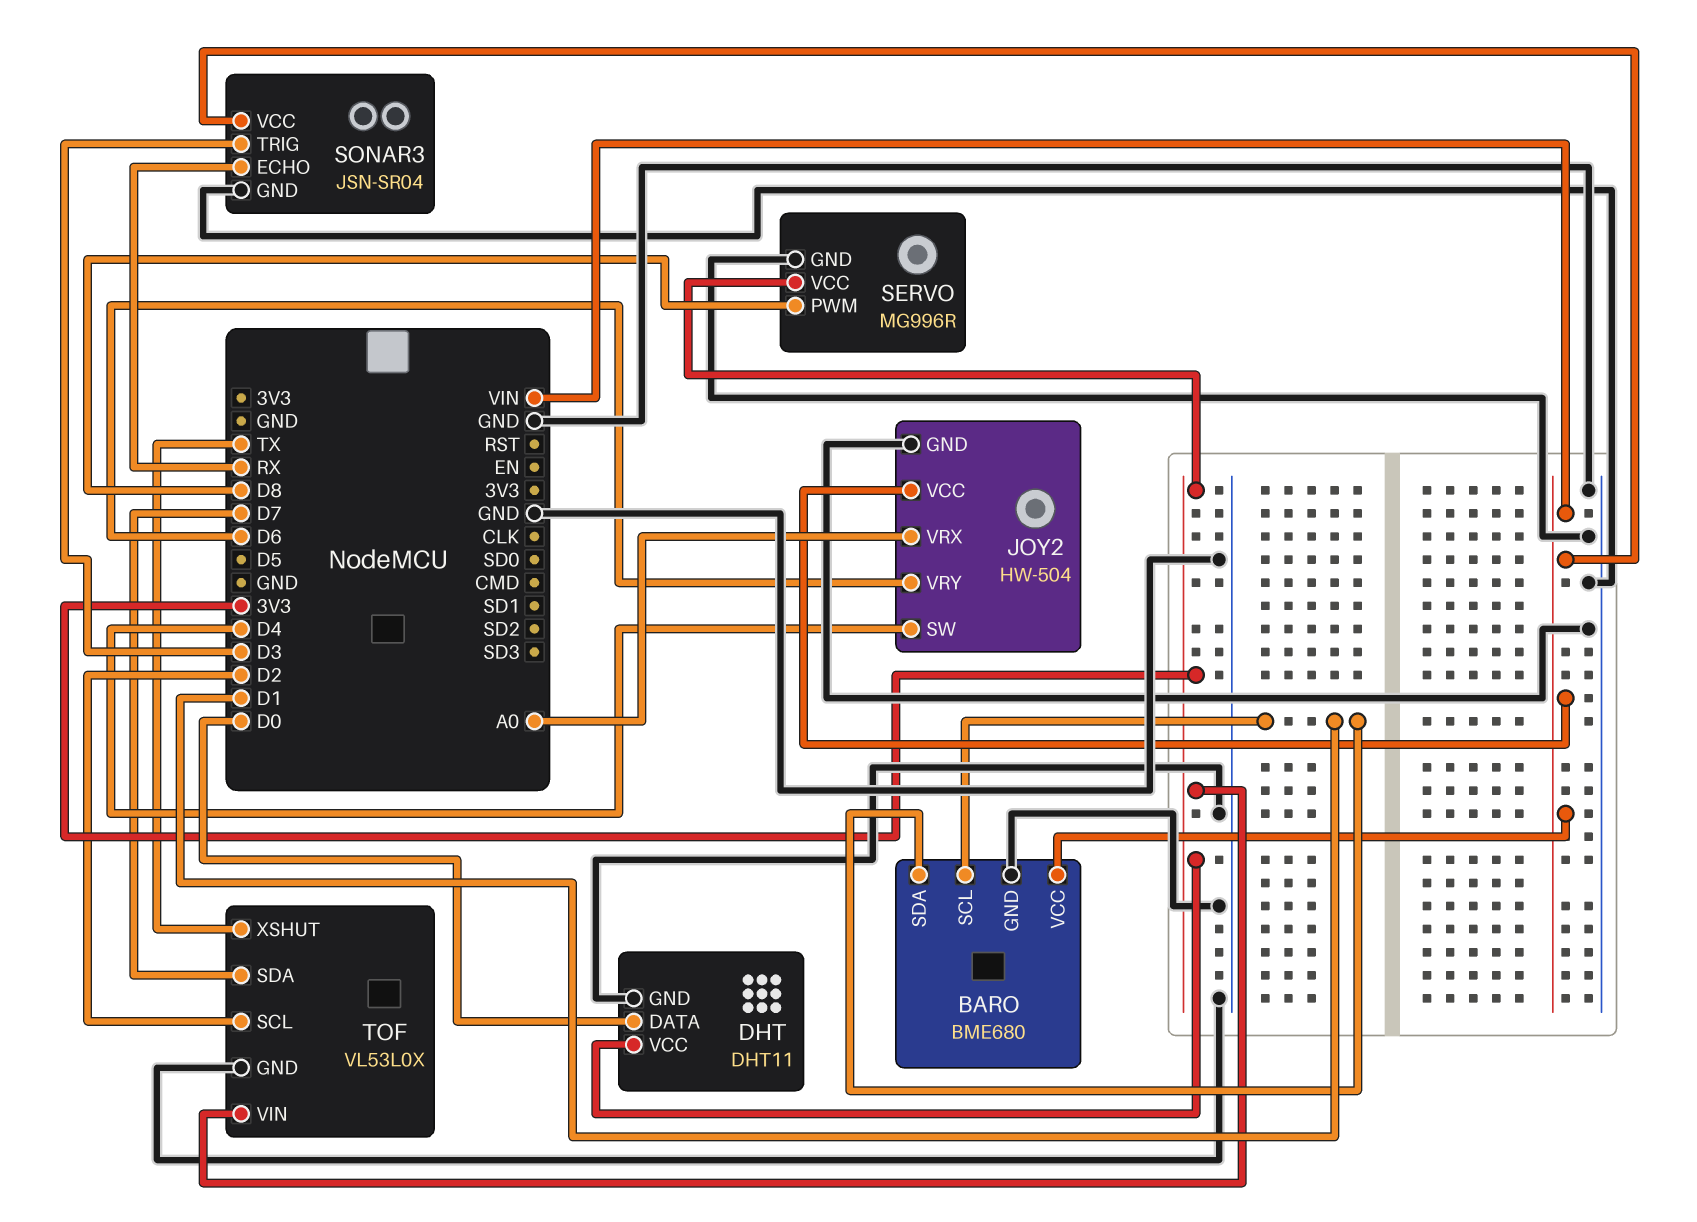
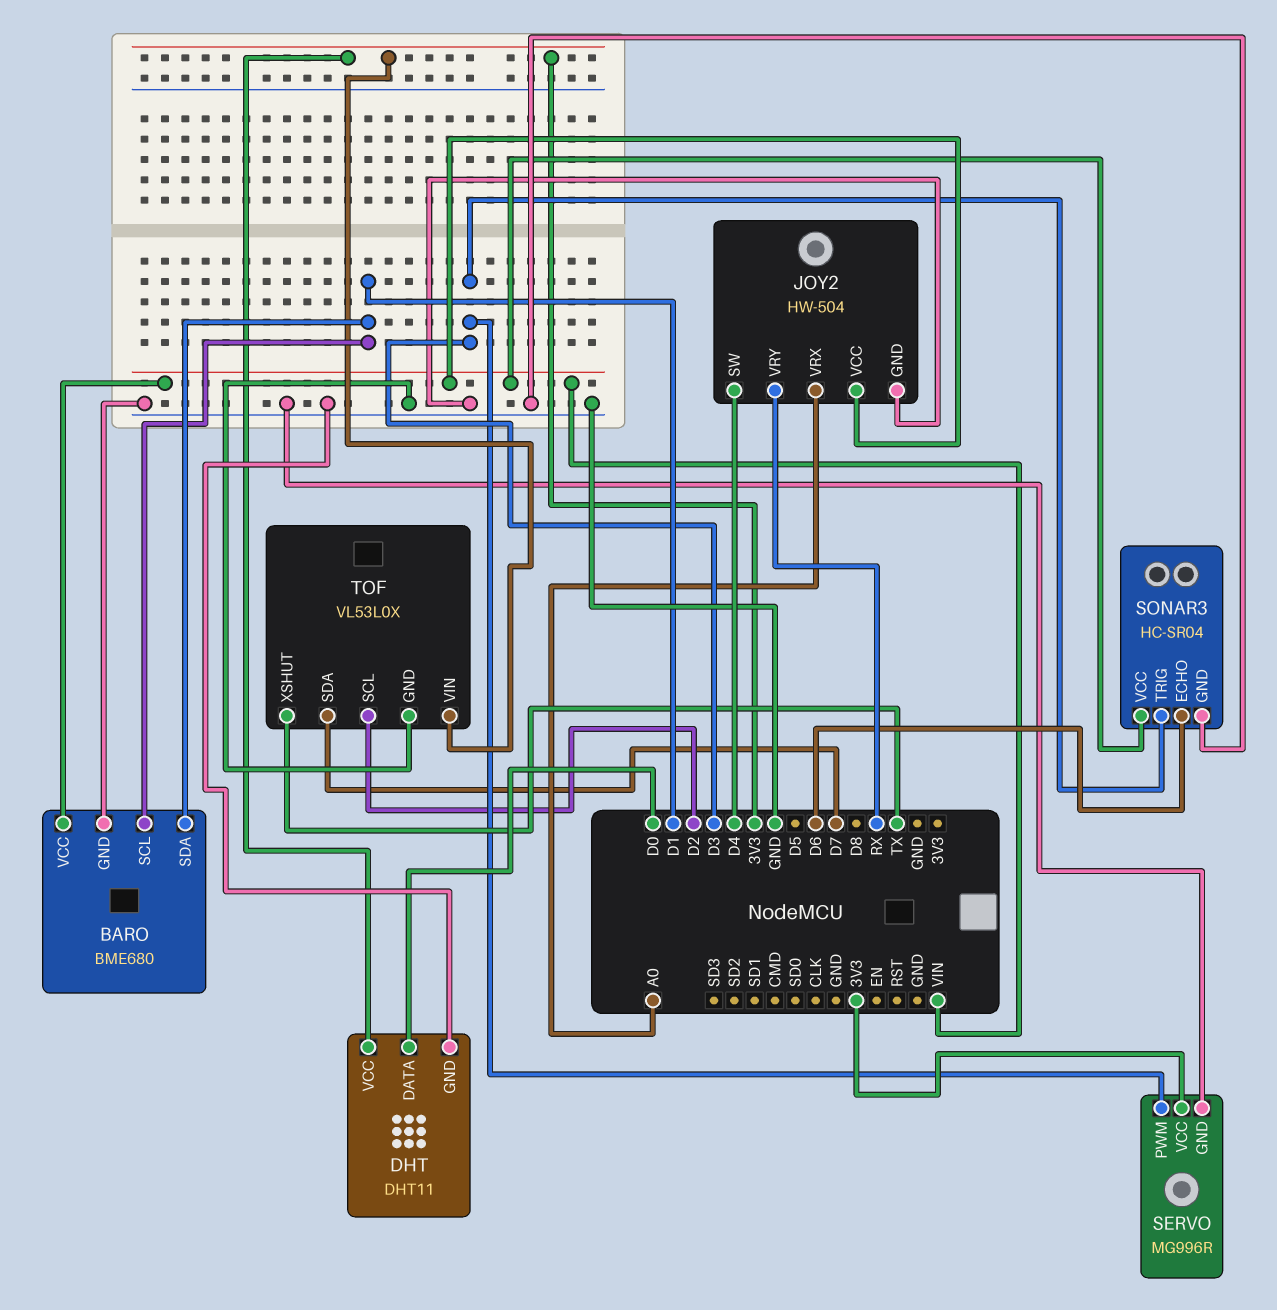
JOY2 pin VRY: D6 -> RX
SERVO pin PWM: D8 -> D3
SONAR3: JSN-SR04 -> HC-SR04
SONAR3 pin ECHO: RX -> D6

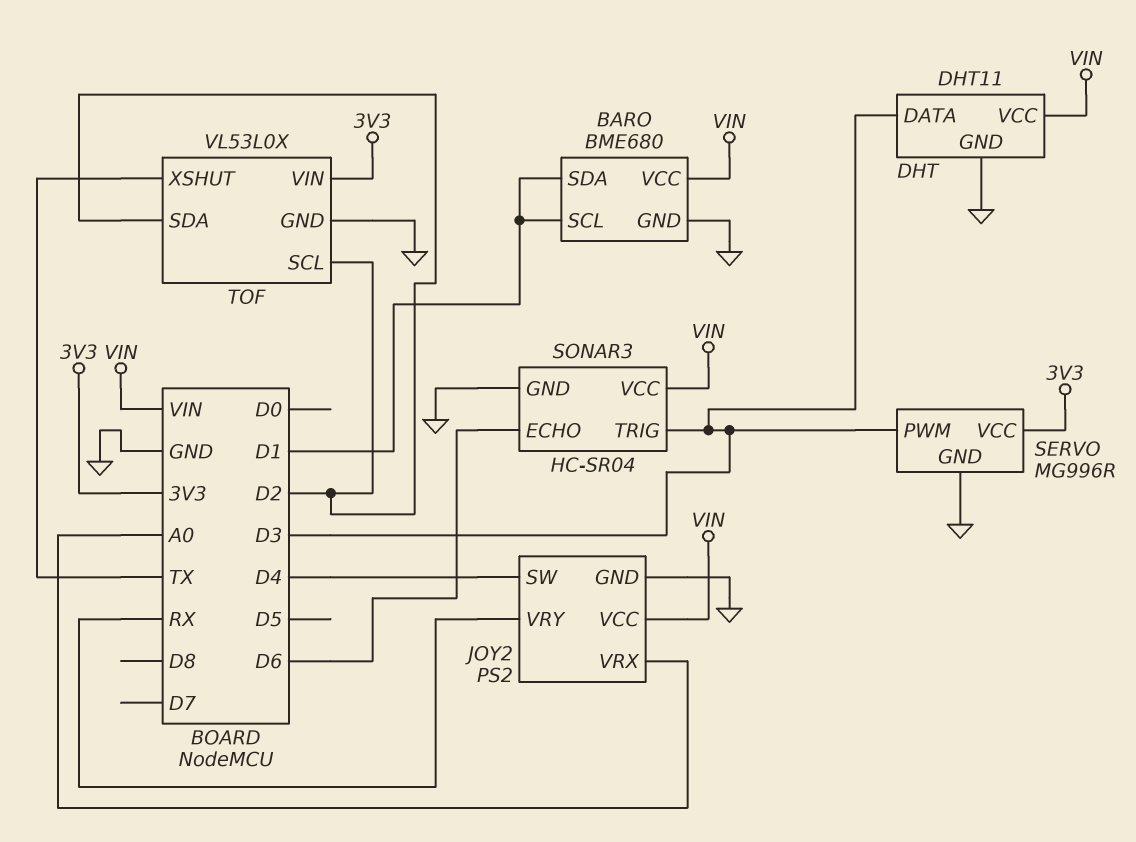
DHT pin DATA: D0 -> D3
DHT pin VCC: 3V3 -> VIN
JOY2: HW-504 -> PS2
TOF pin SDA: D7 -> D2

